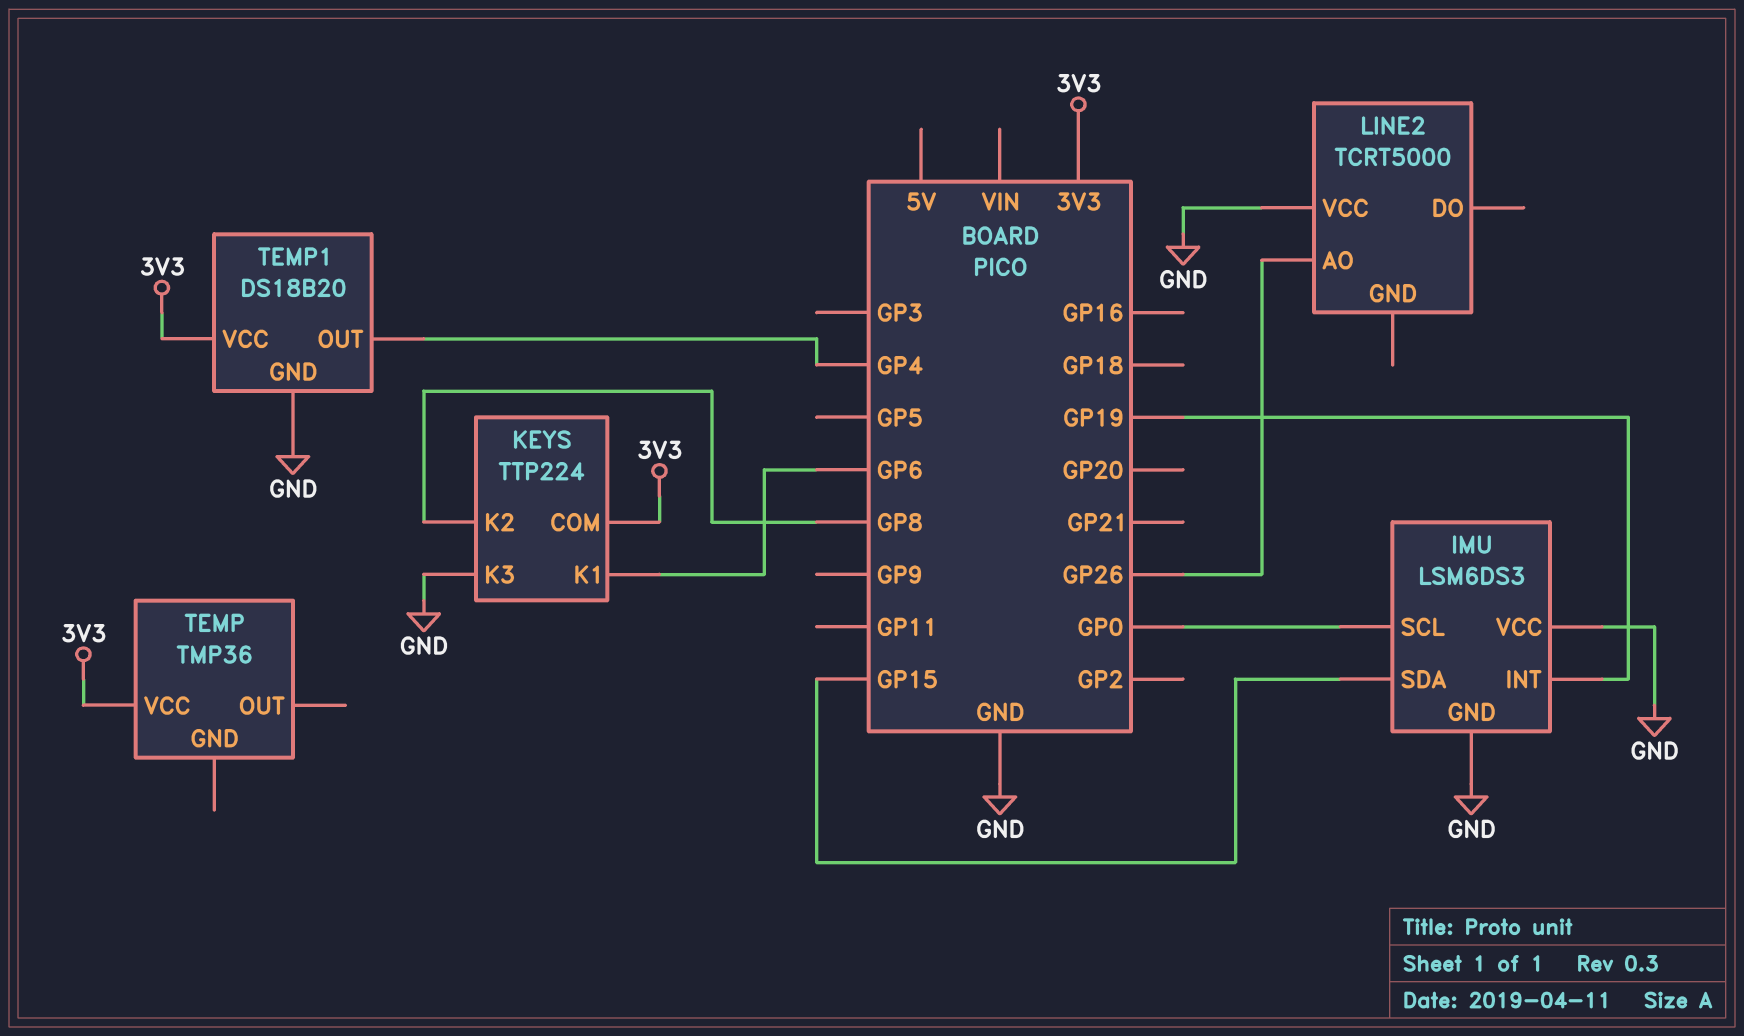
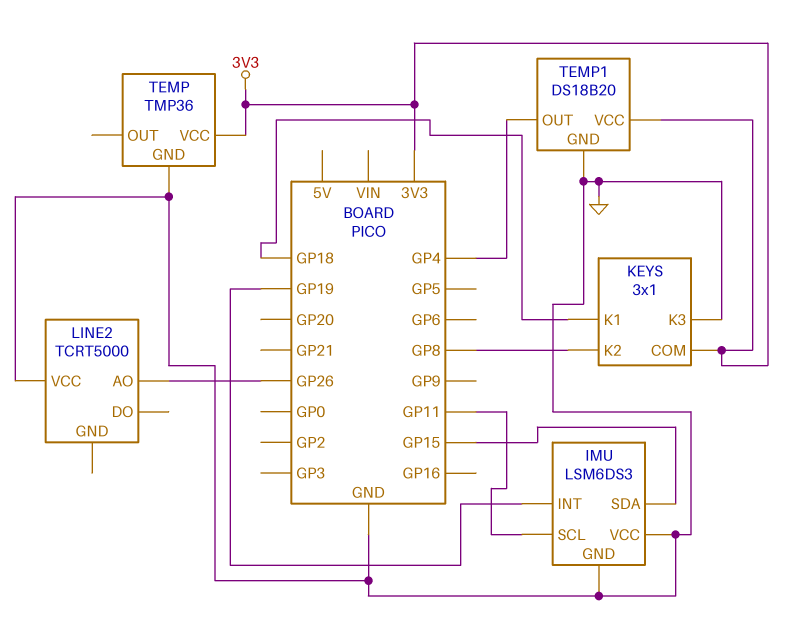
IMU pin SCL: GP0 -> GP11
KEYS: TTP224 -> 3x1
KEYS pin K1: GP6 -> GP18
TEMP pin GND: none -> GND

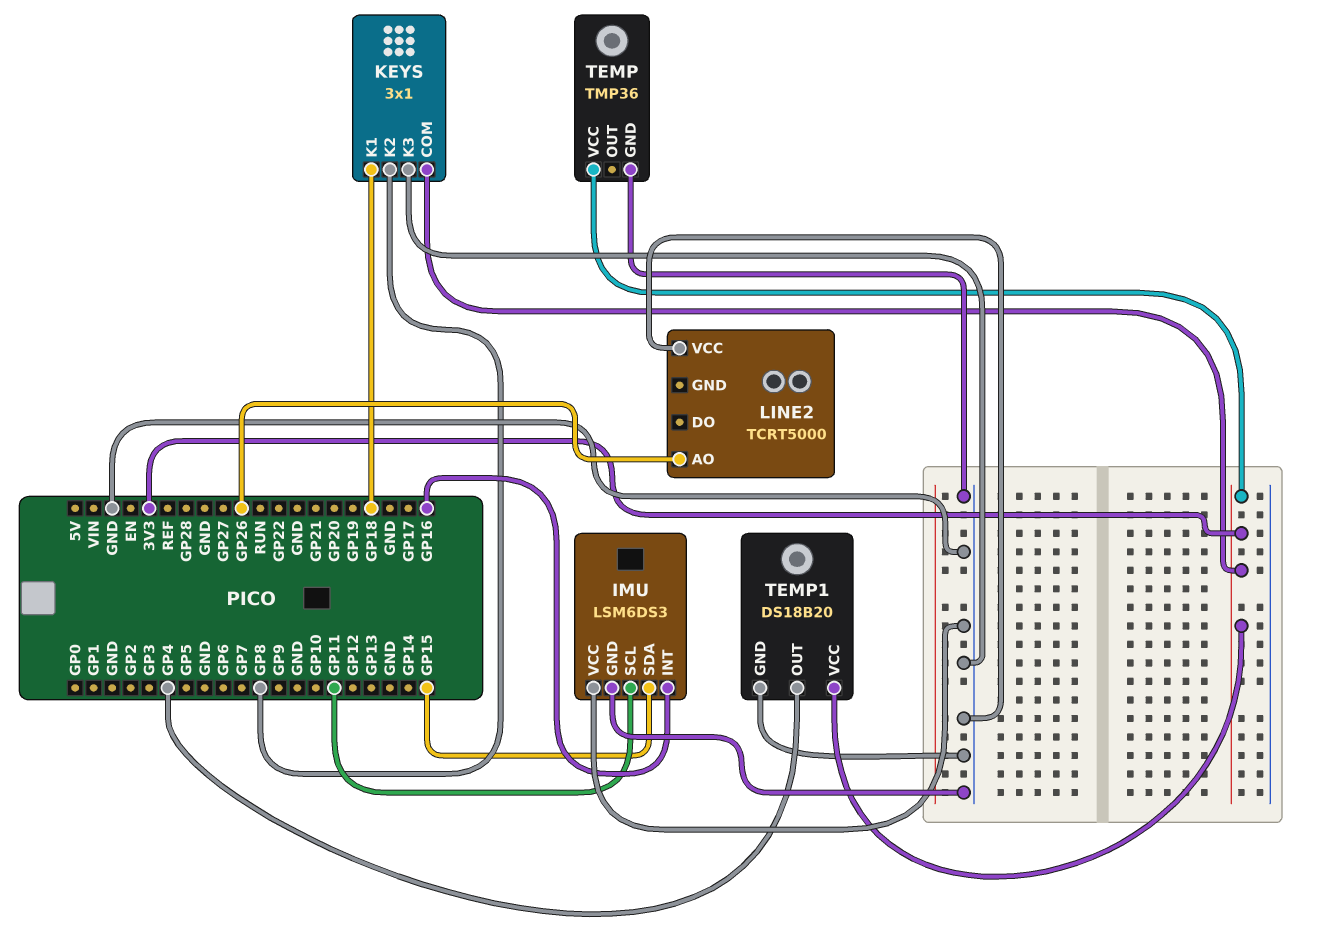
IMU pin INT: GP19 -> GP16

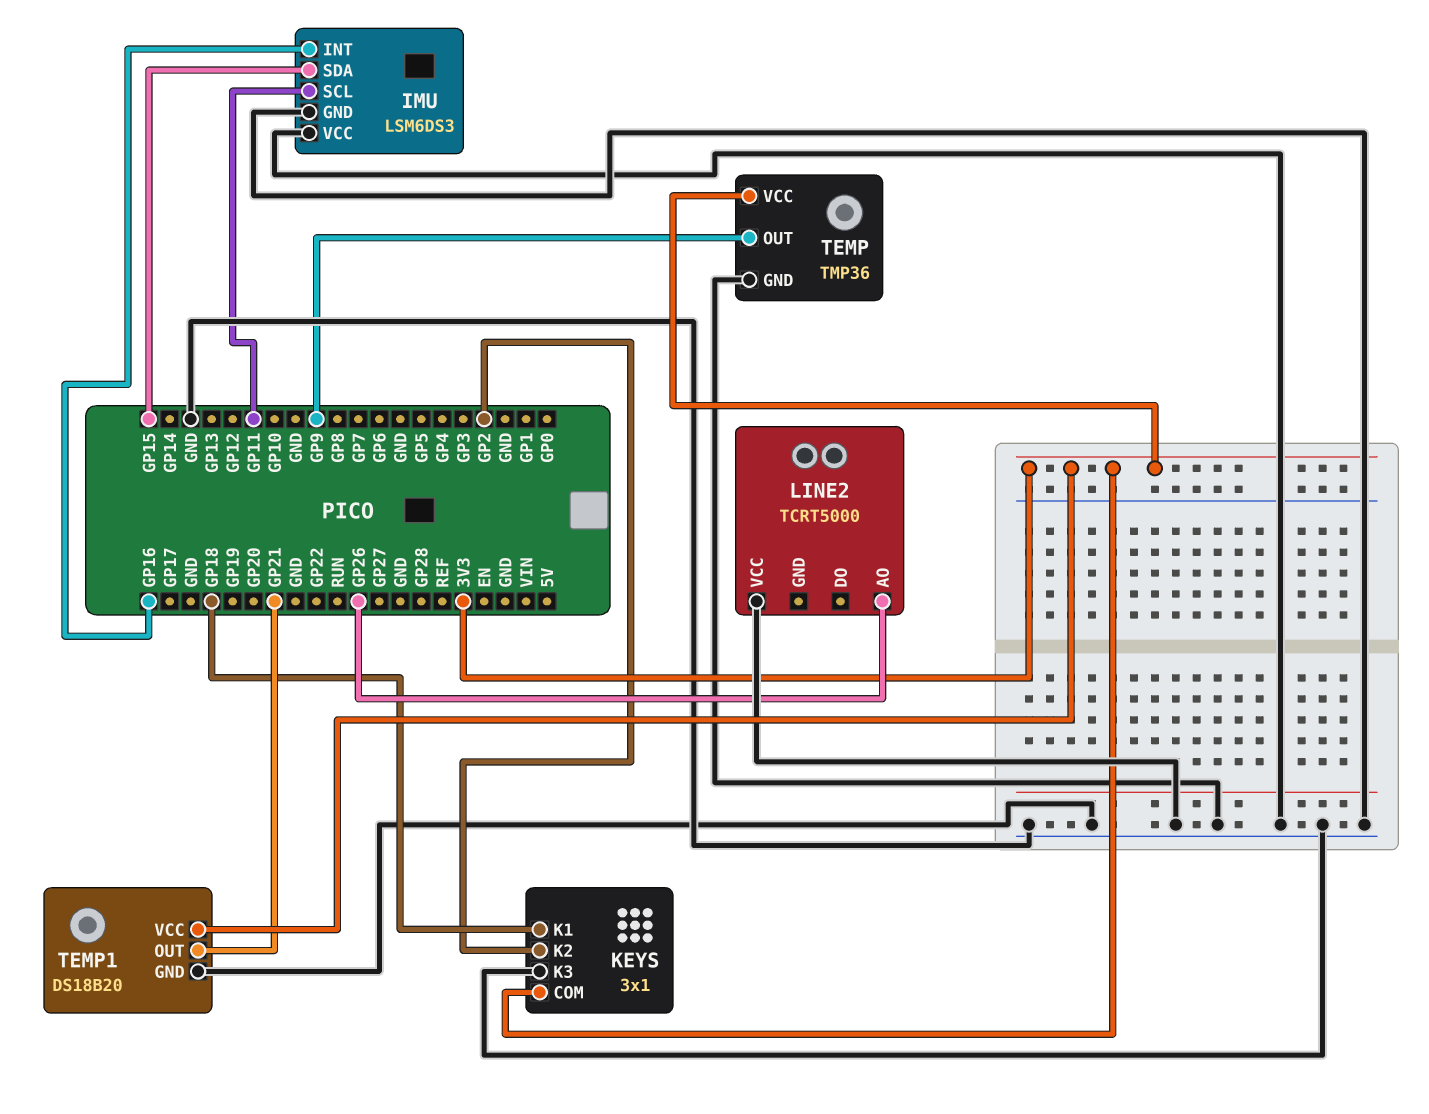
KEYS pin K2: GP8 -> GP2
TEMP pin OUT: none -> GP9
TEMP1 pin OUT: GP4 -> GP21

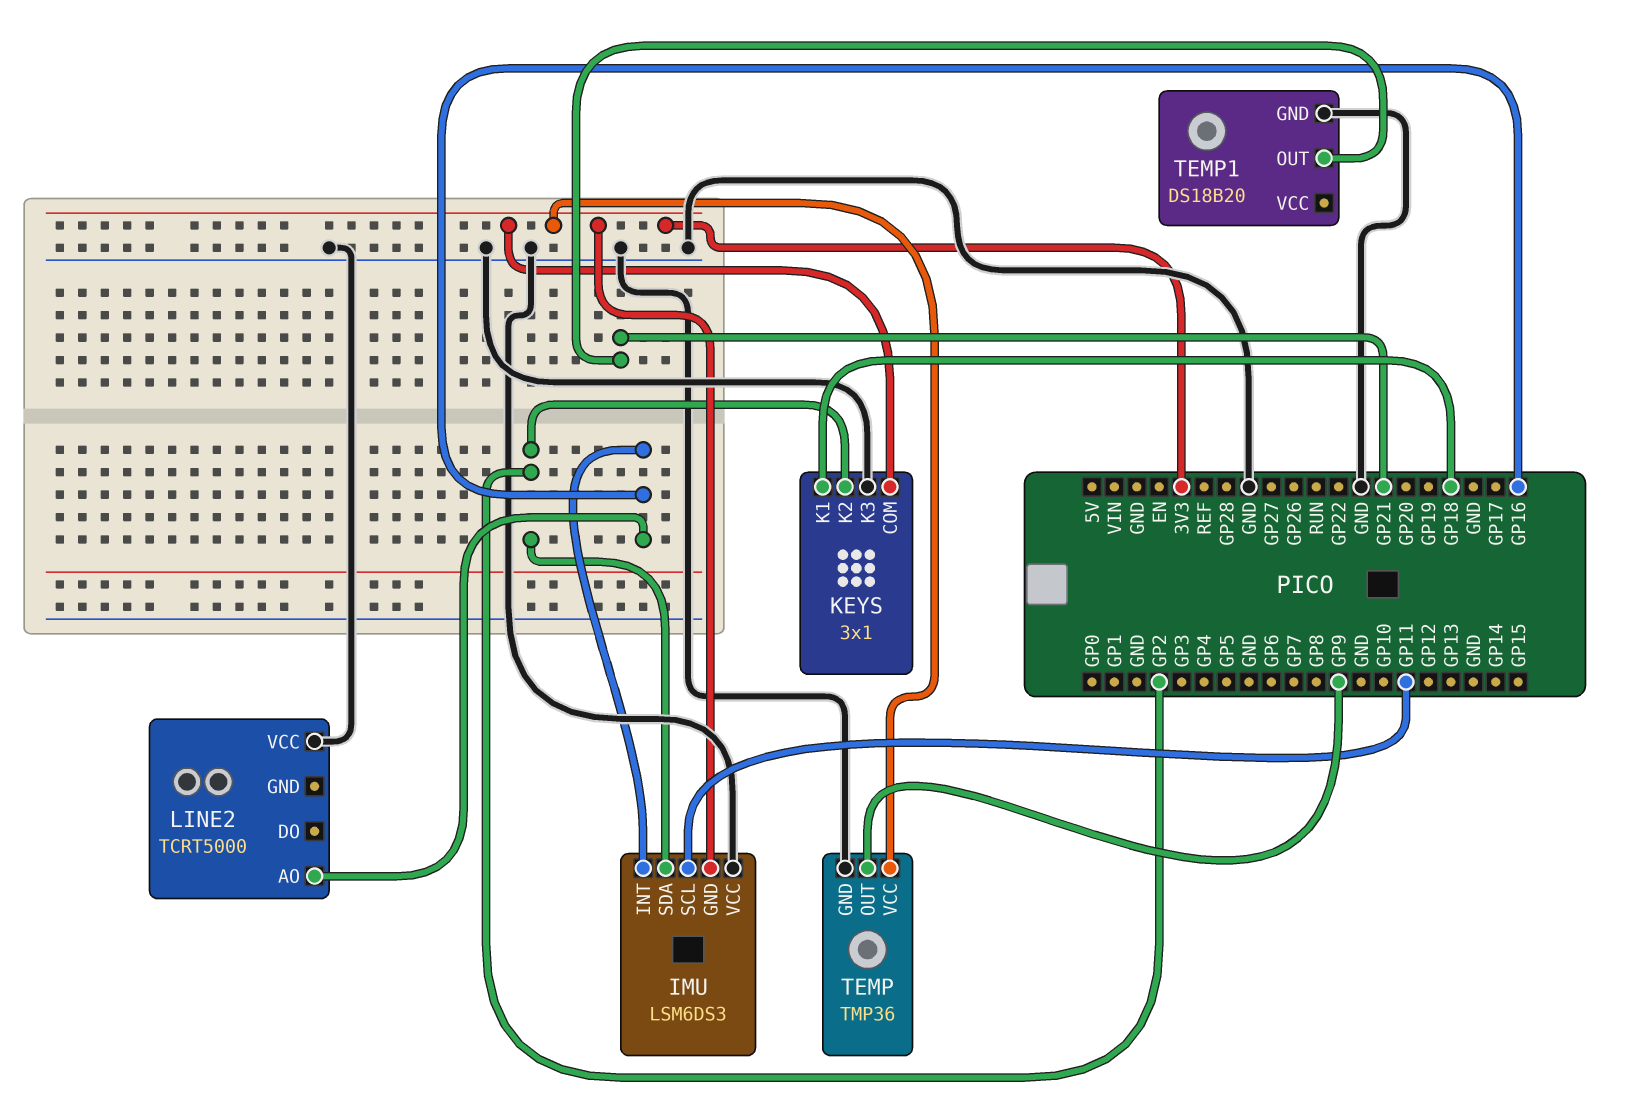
IMU pin GND: GND -> 3V3
IMU pin SDA: GP15 -> GP2
LINE2 pin AO: GP26 -> GP16
TEMP1 pin VCC: 3V3 -> none

